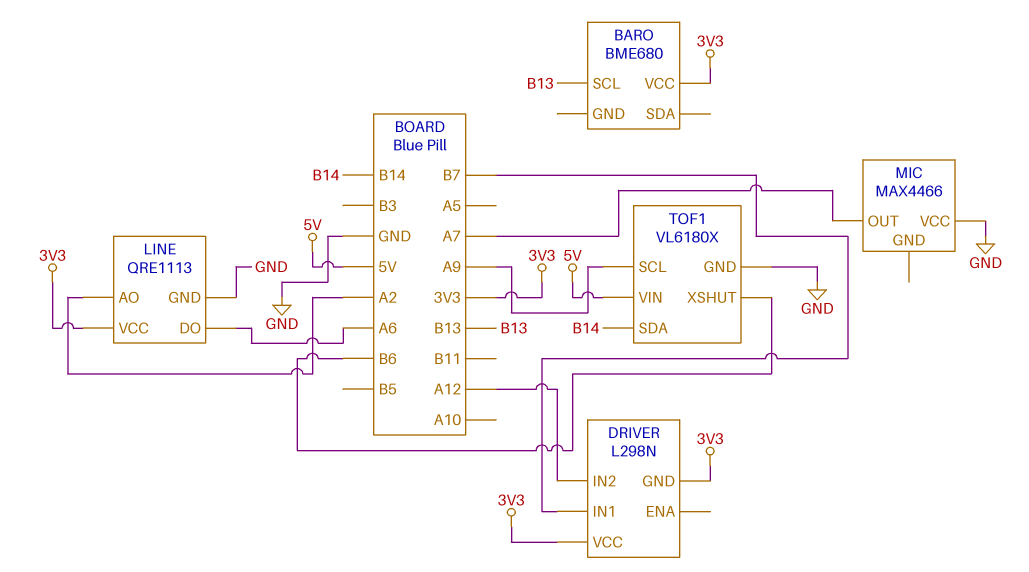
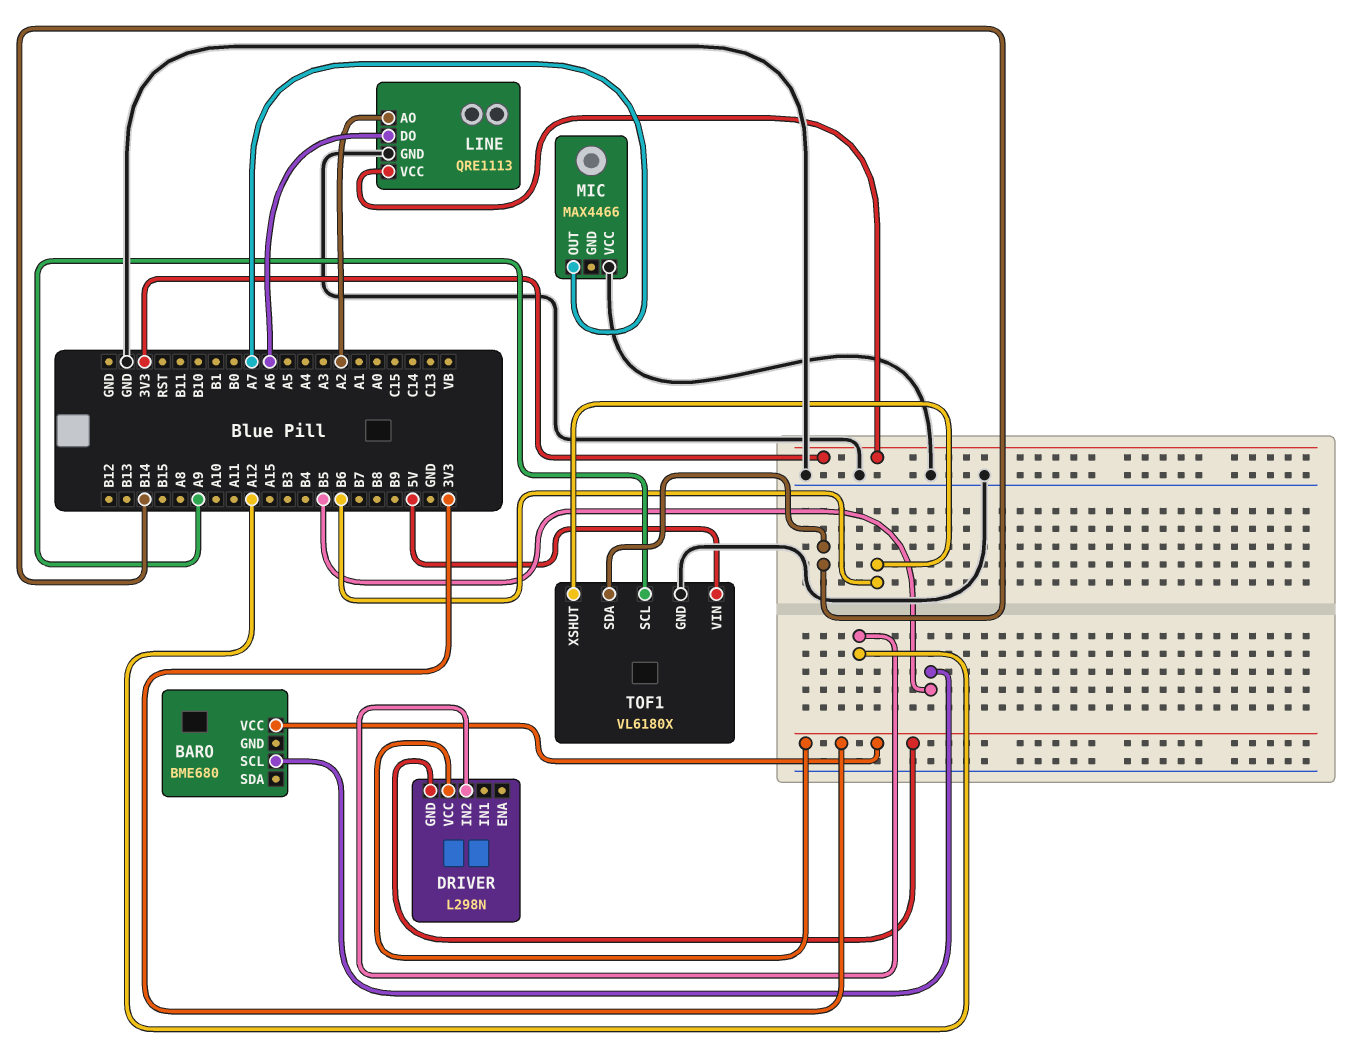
BARO pin SCL: B13 -> B5
DRIVER pin IN1: B7 -> none

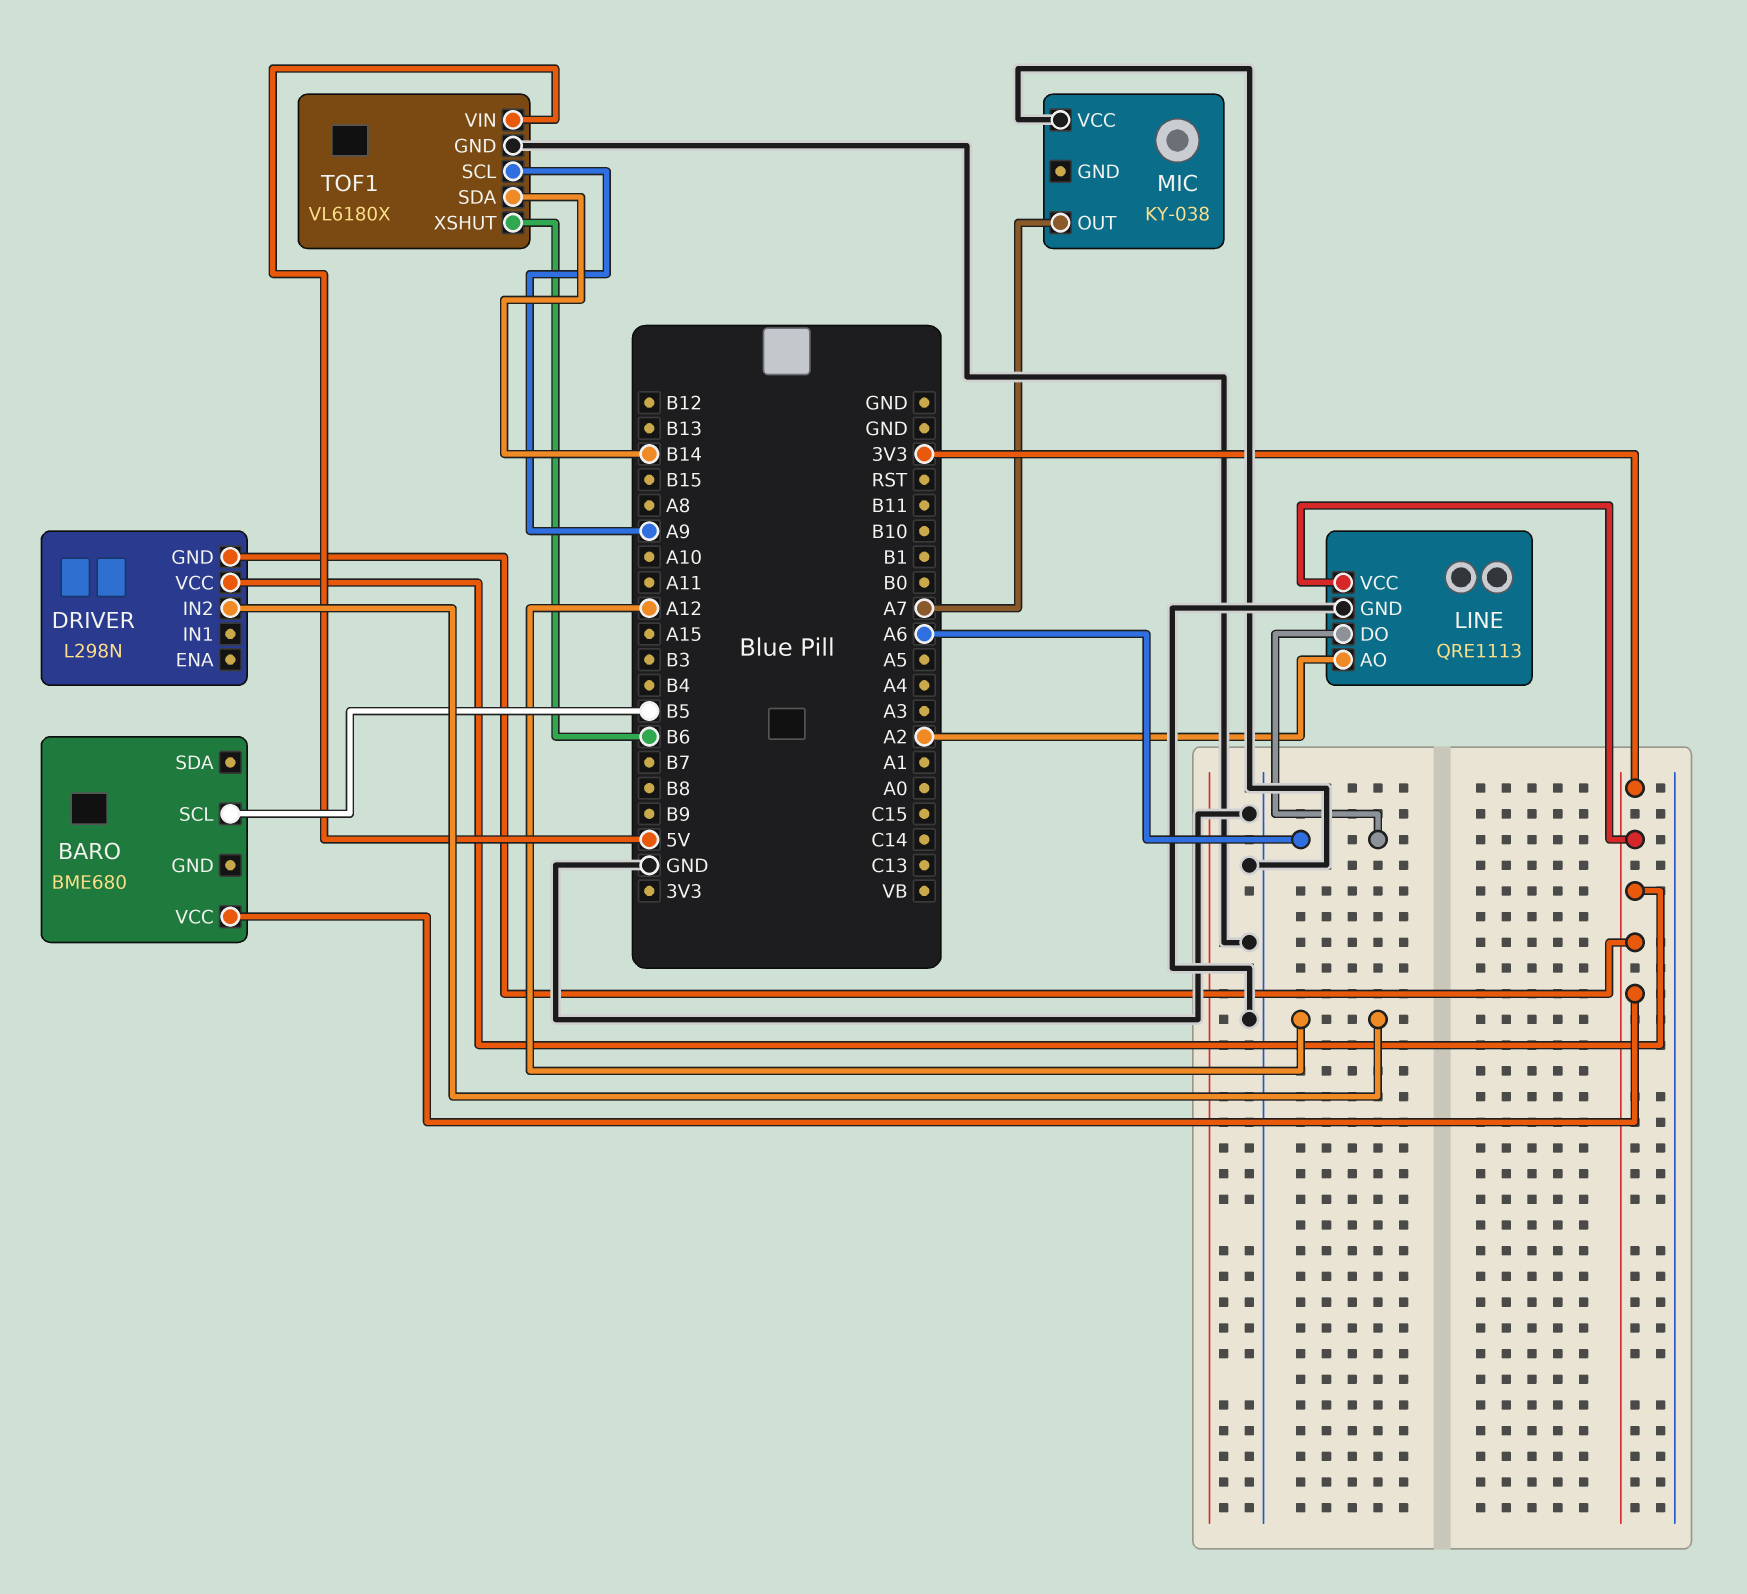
MIC: MAX4466 -> KY-038

